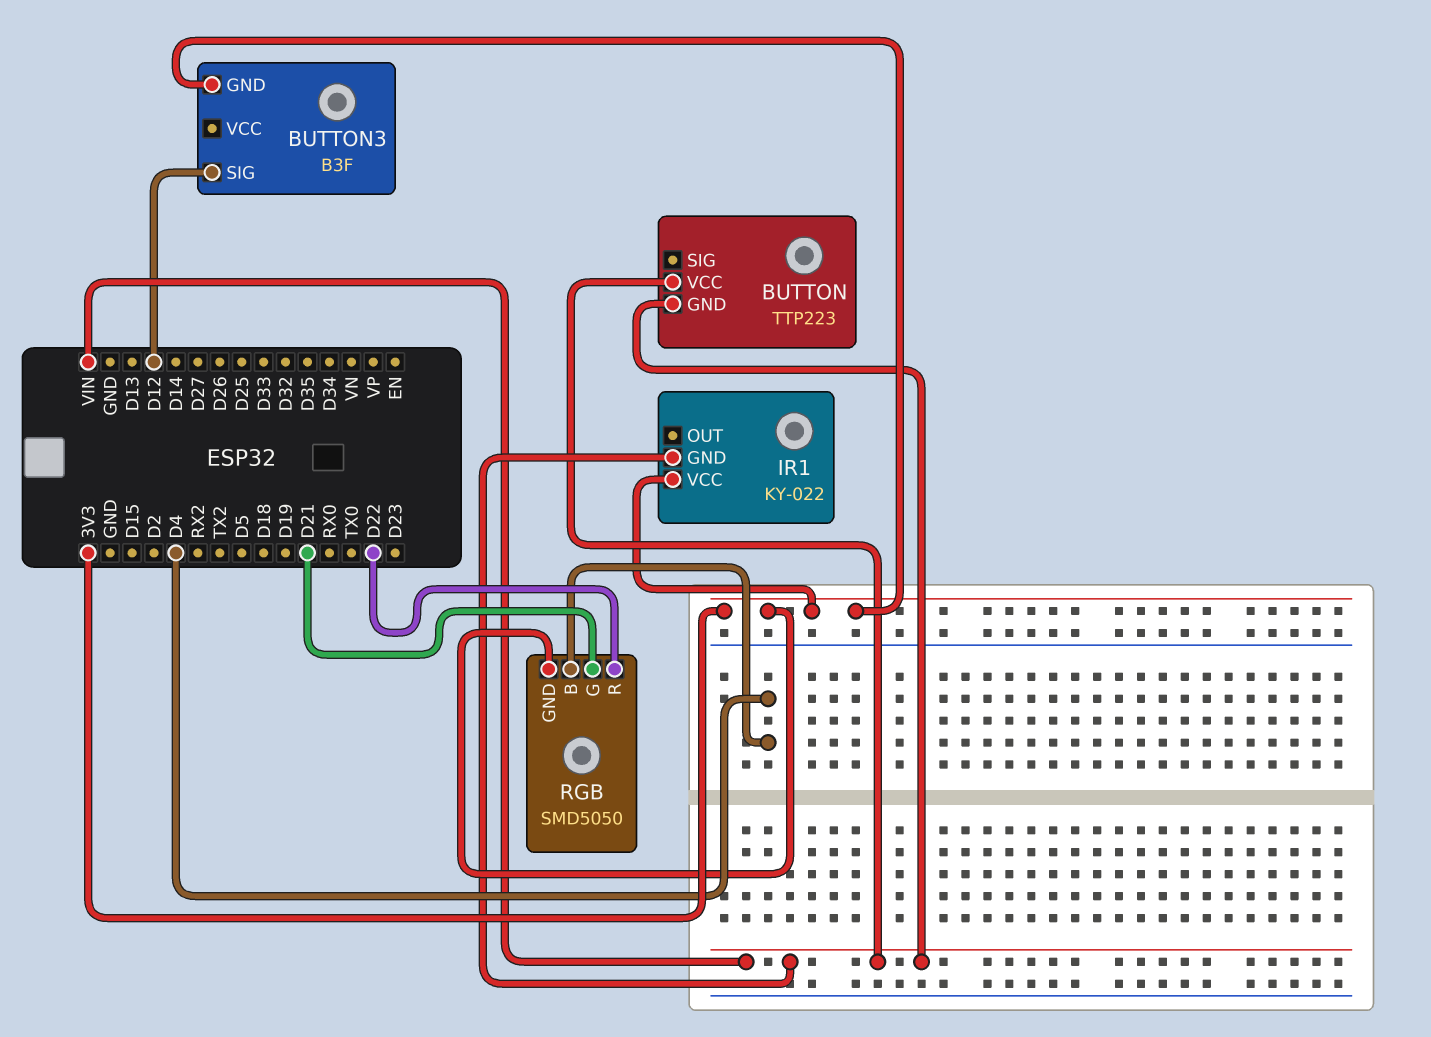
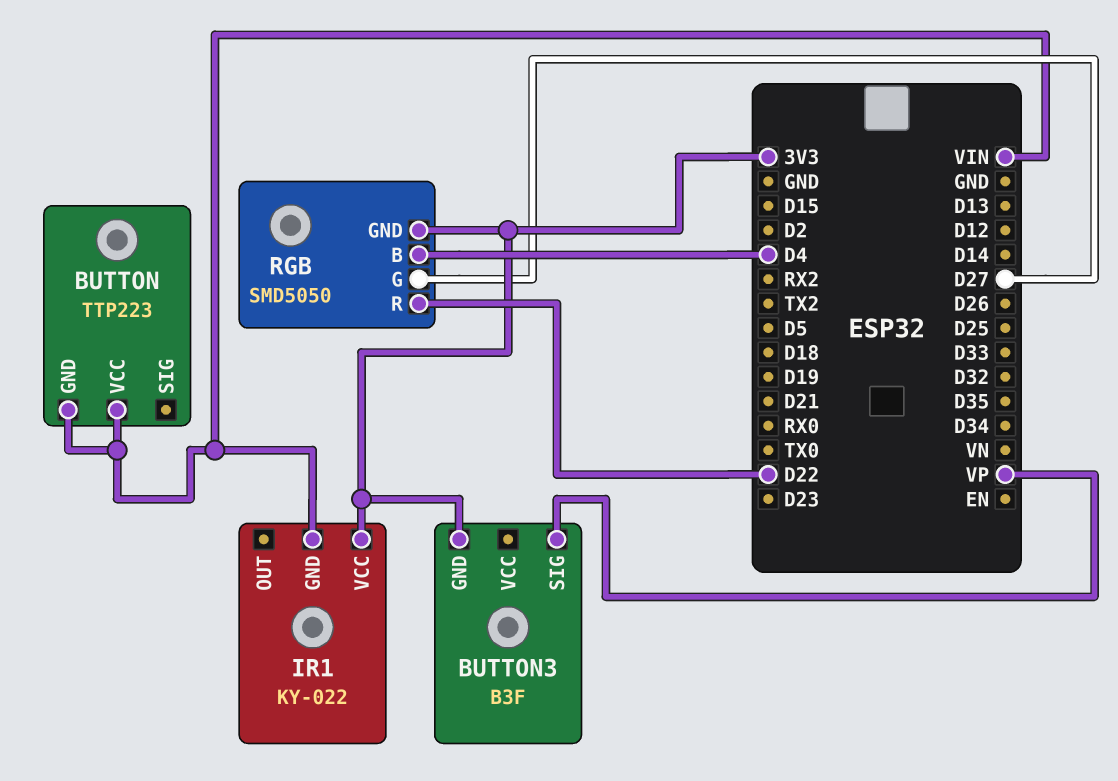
BUTTON3 pin SIG: D12 -> VP
RGB pin G: D21 -> D27

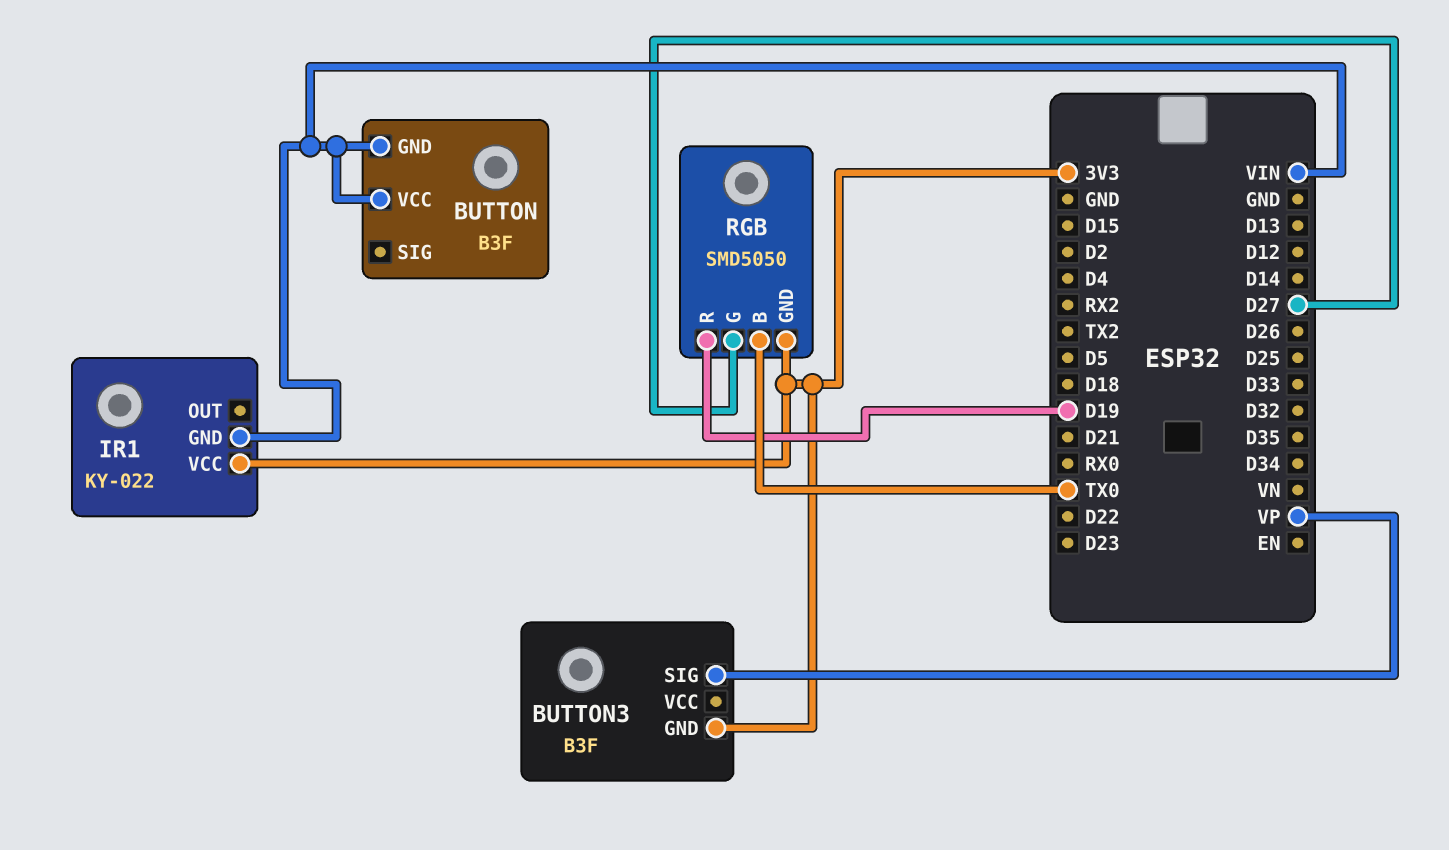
BUTTON: TTP223 -> B3F
RGB pin B: D4 -> TX0
RGB pin R: D22 -> D19

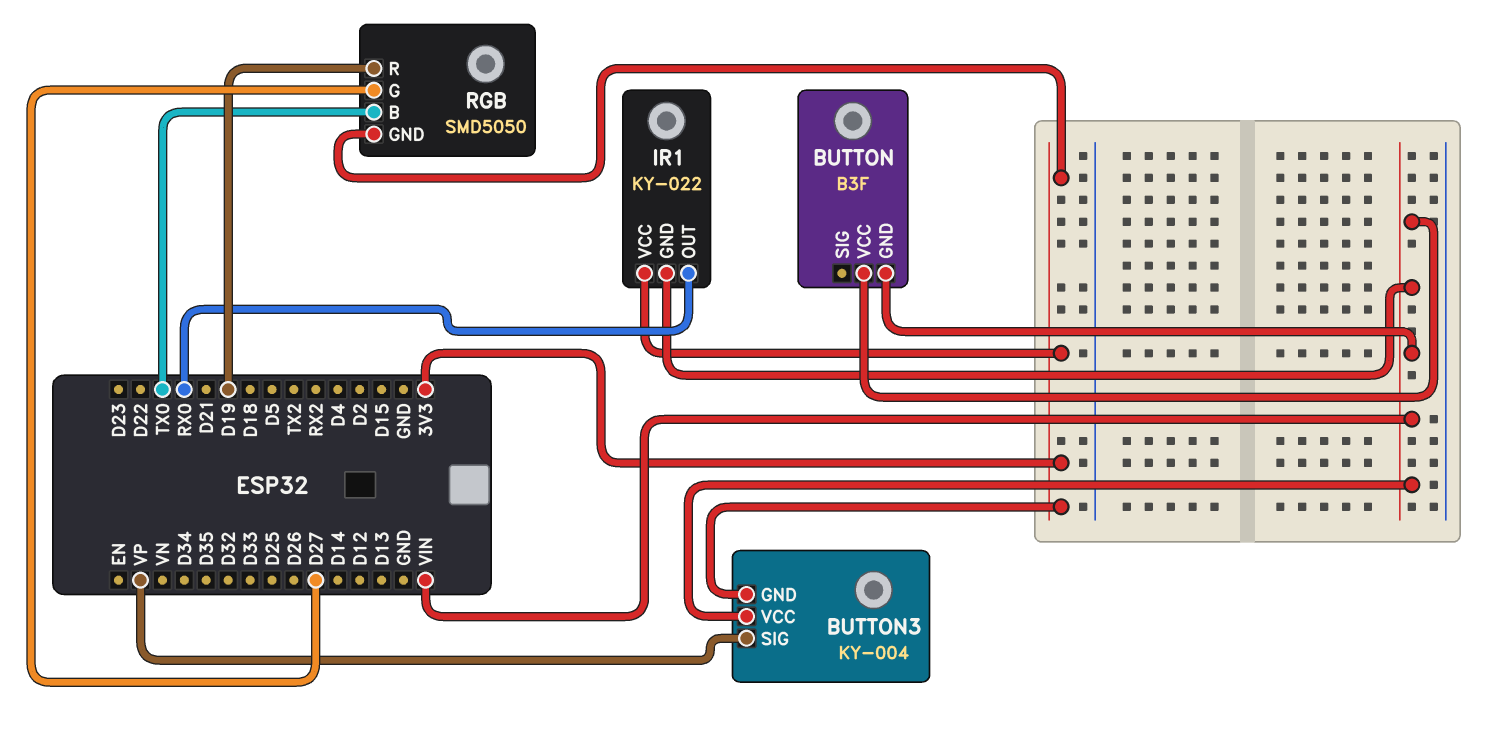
BUTTON3: B3F -> KY-004
BUTTON3 pin VCC: none -> VIN
IR1 pin OUT: none -> RX0

